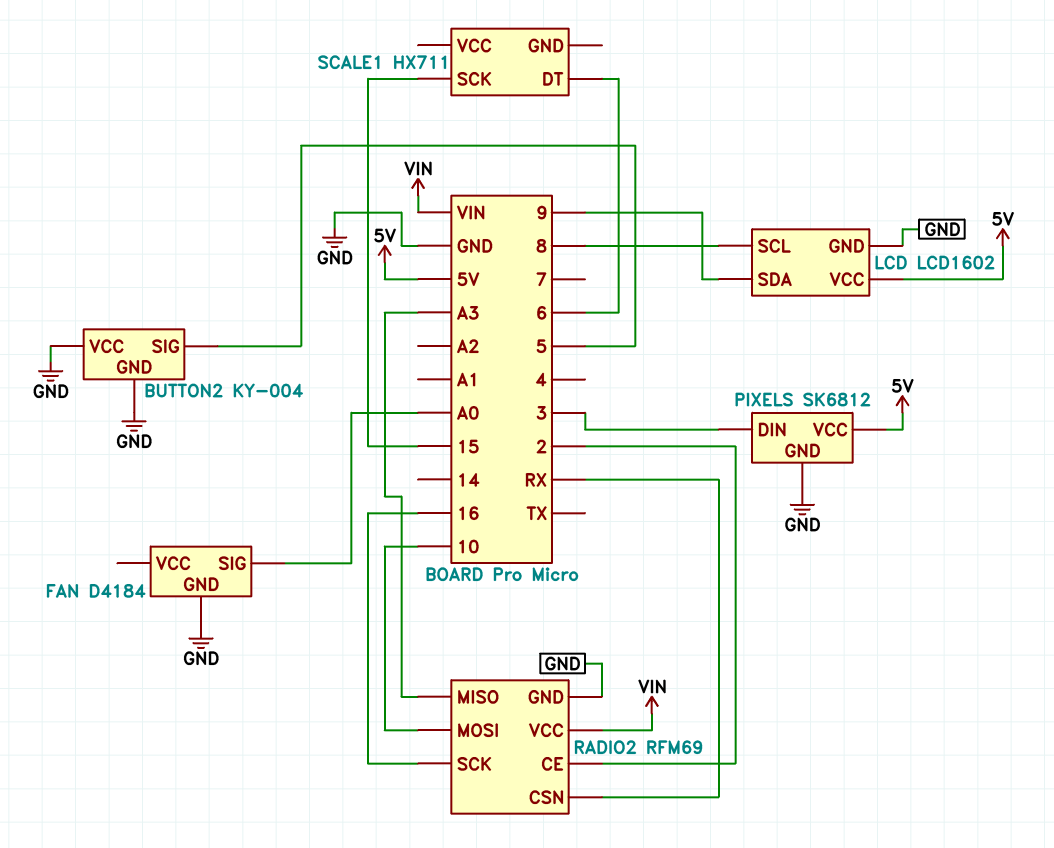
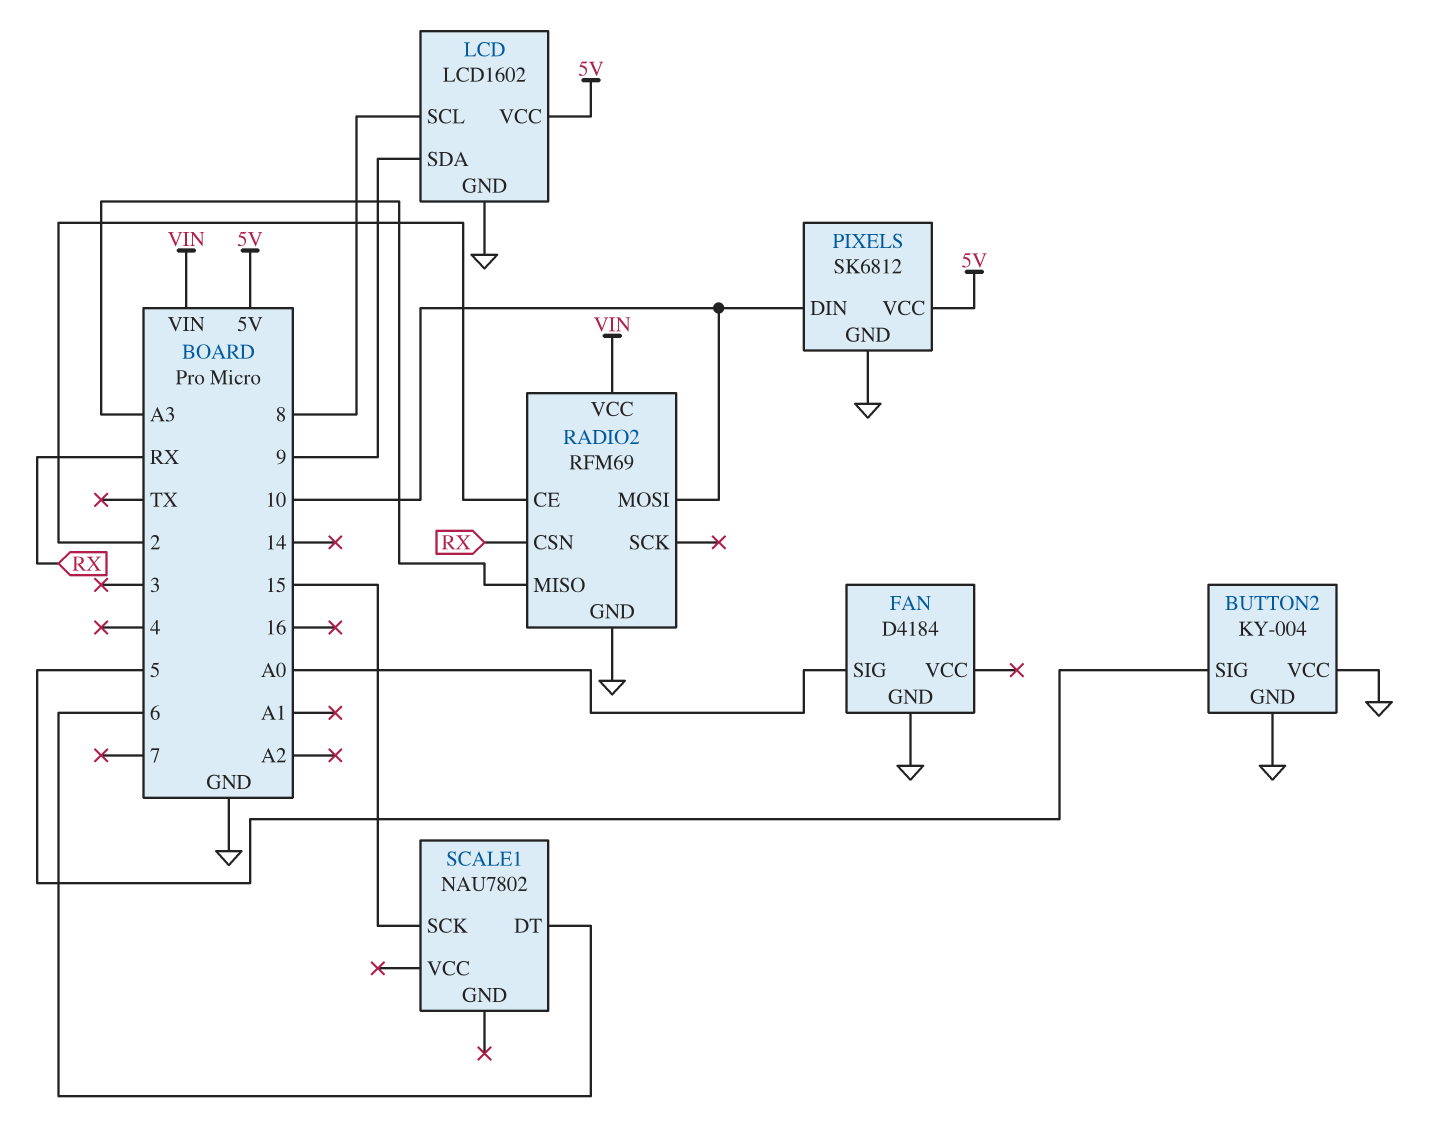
PIXELS pin DIN: 3 -> 10
RADIO2 pin SCK: 16 -> none
SCALE1: HX711 -> NAU7802

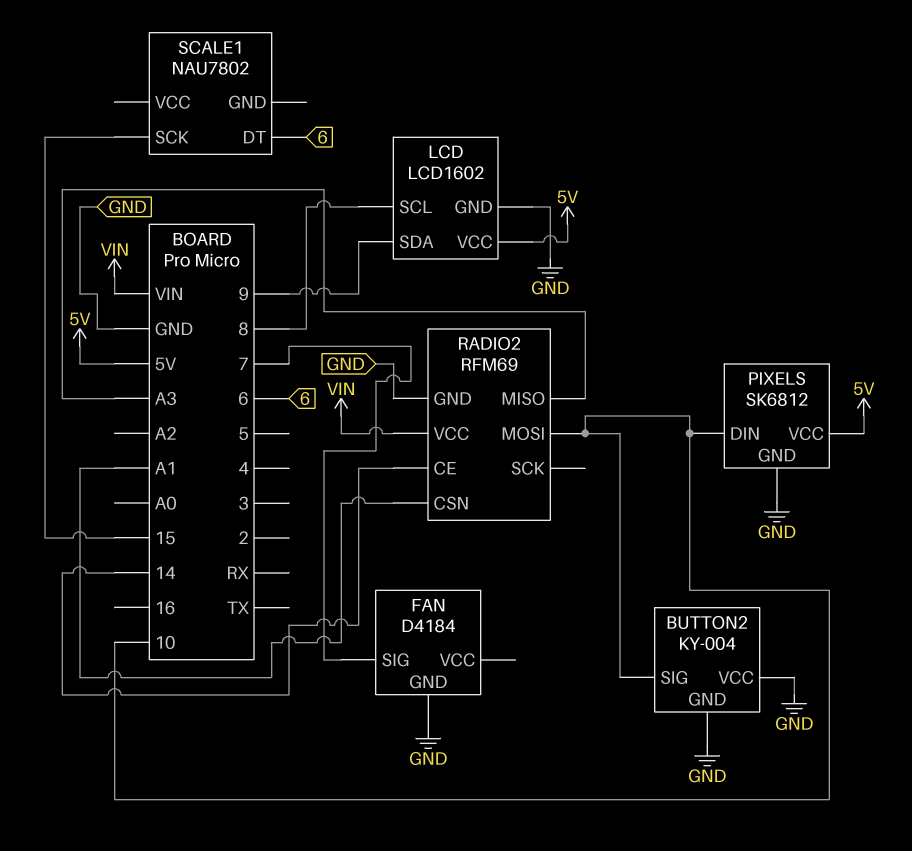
BUTTON2 pin SIG: 5 -> 10
FAN pin SIG: A0 -> 7
RADIO2 pin CE: 2 -> 14
RADIO2 pin CSN: RX -> A1

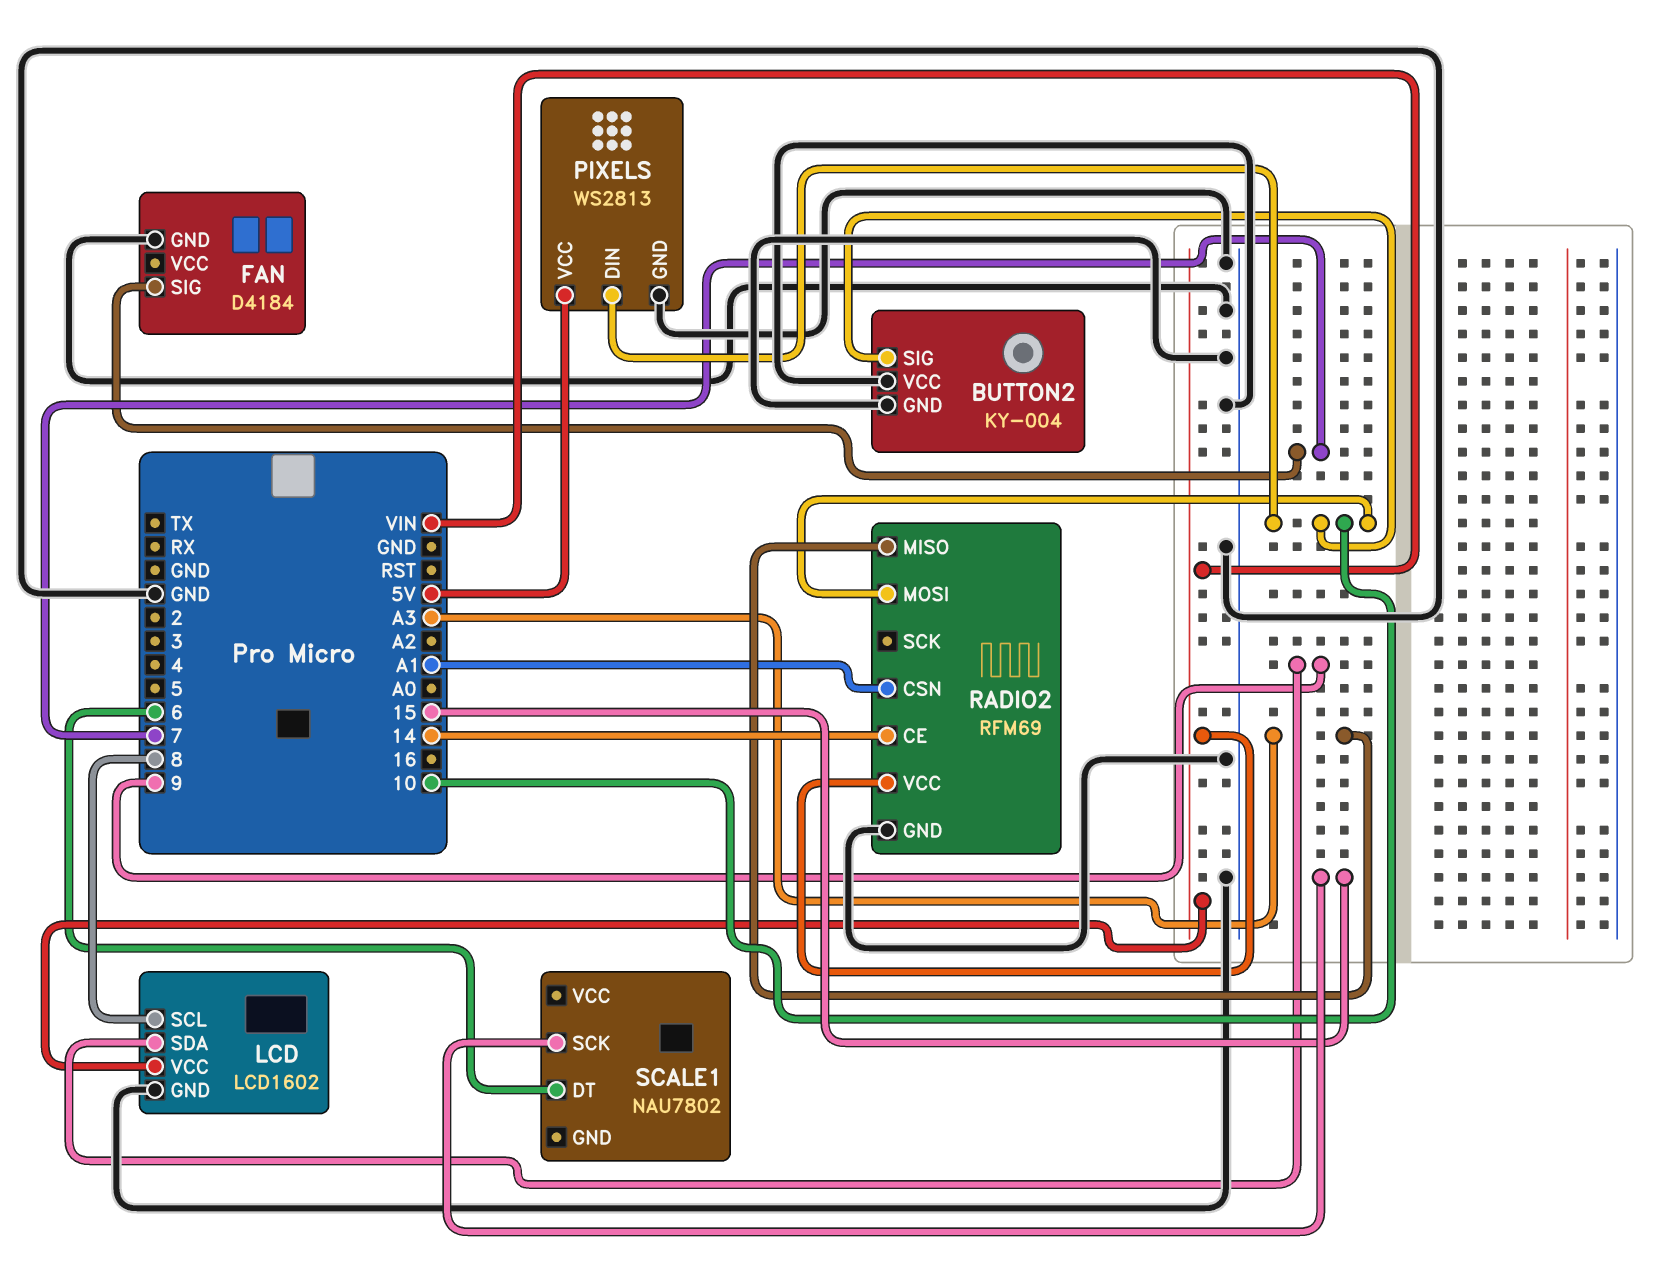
LCD pin VCC: 5V -> VIN
PIXELS: SK6812 -> WS2813

